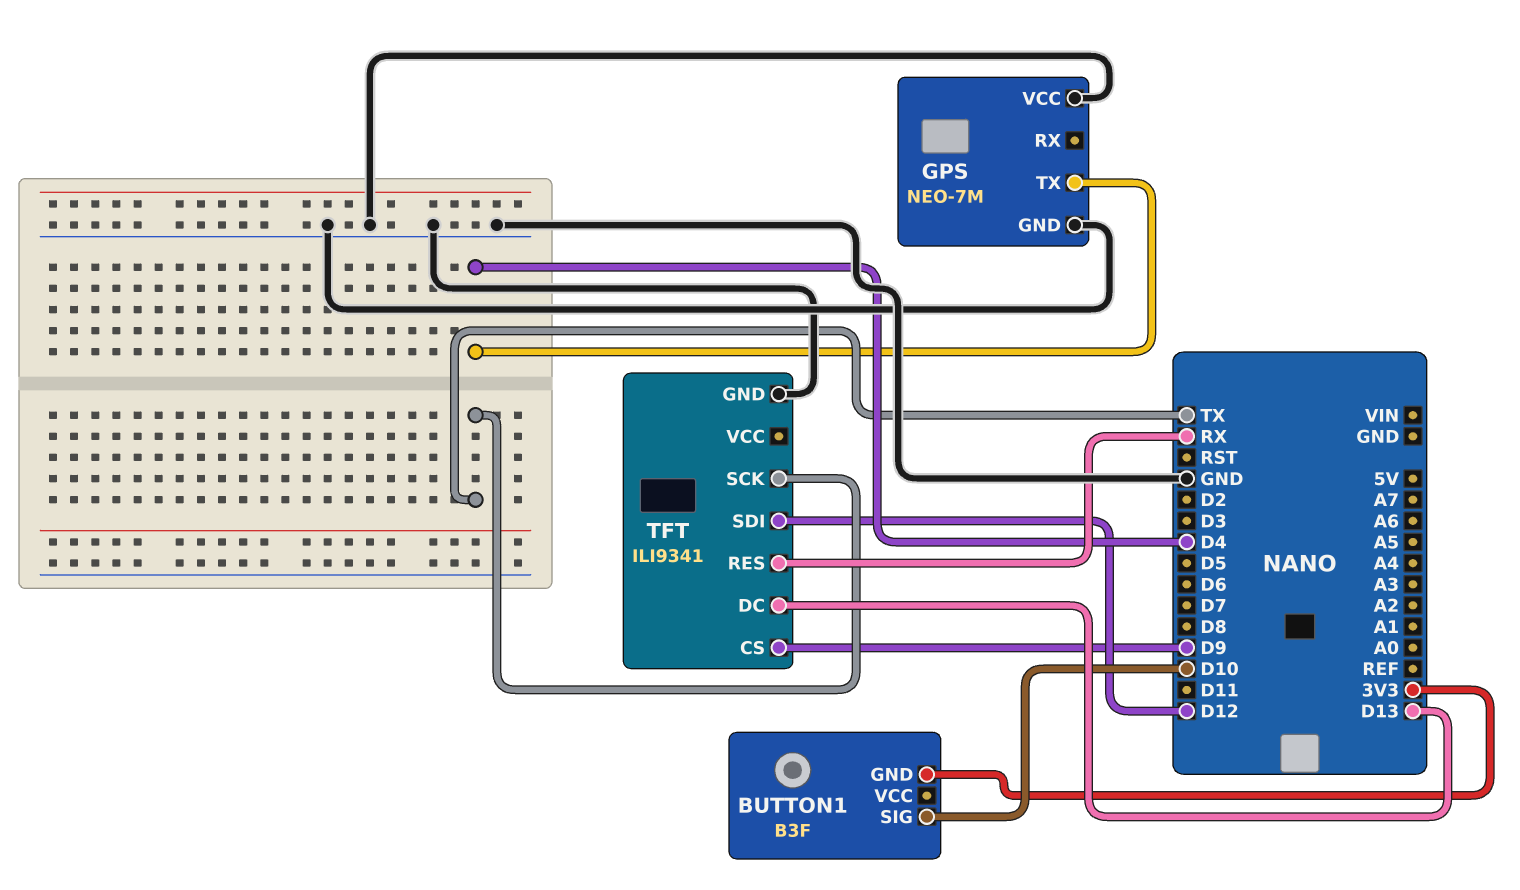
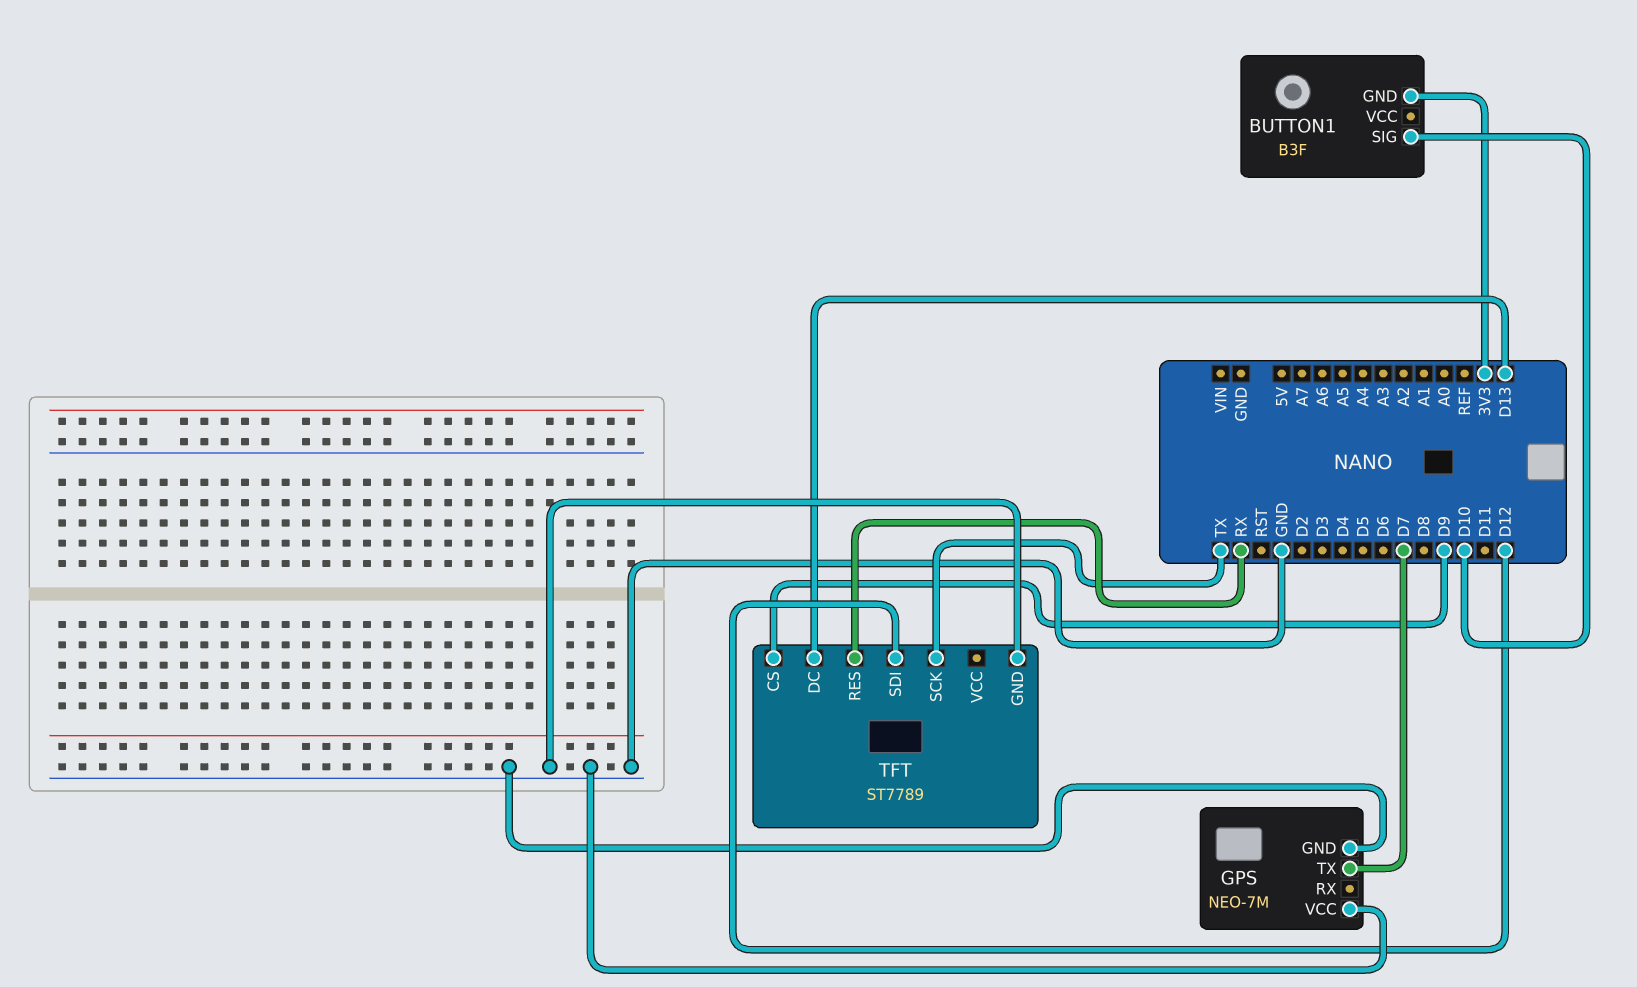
GPS pin TX: D4 -> D7
TFT: ILI9341 -> ST7789

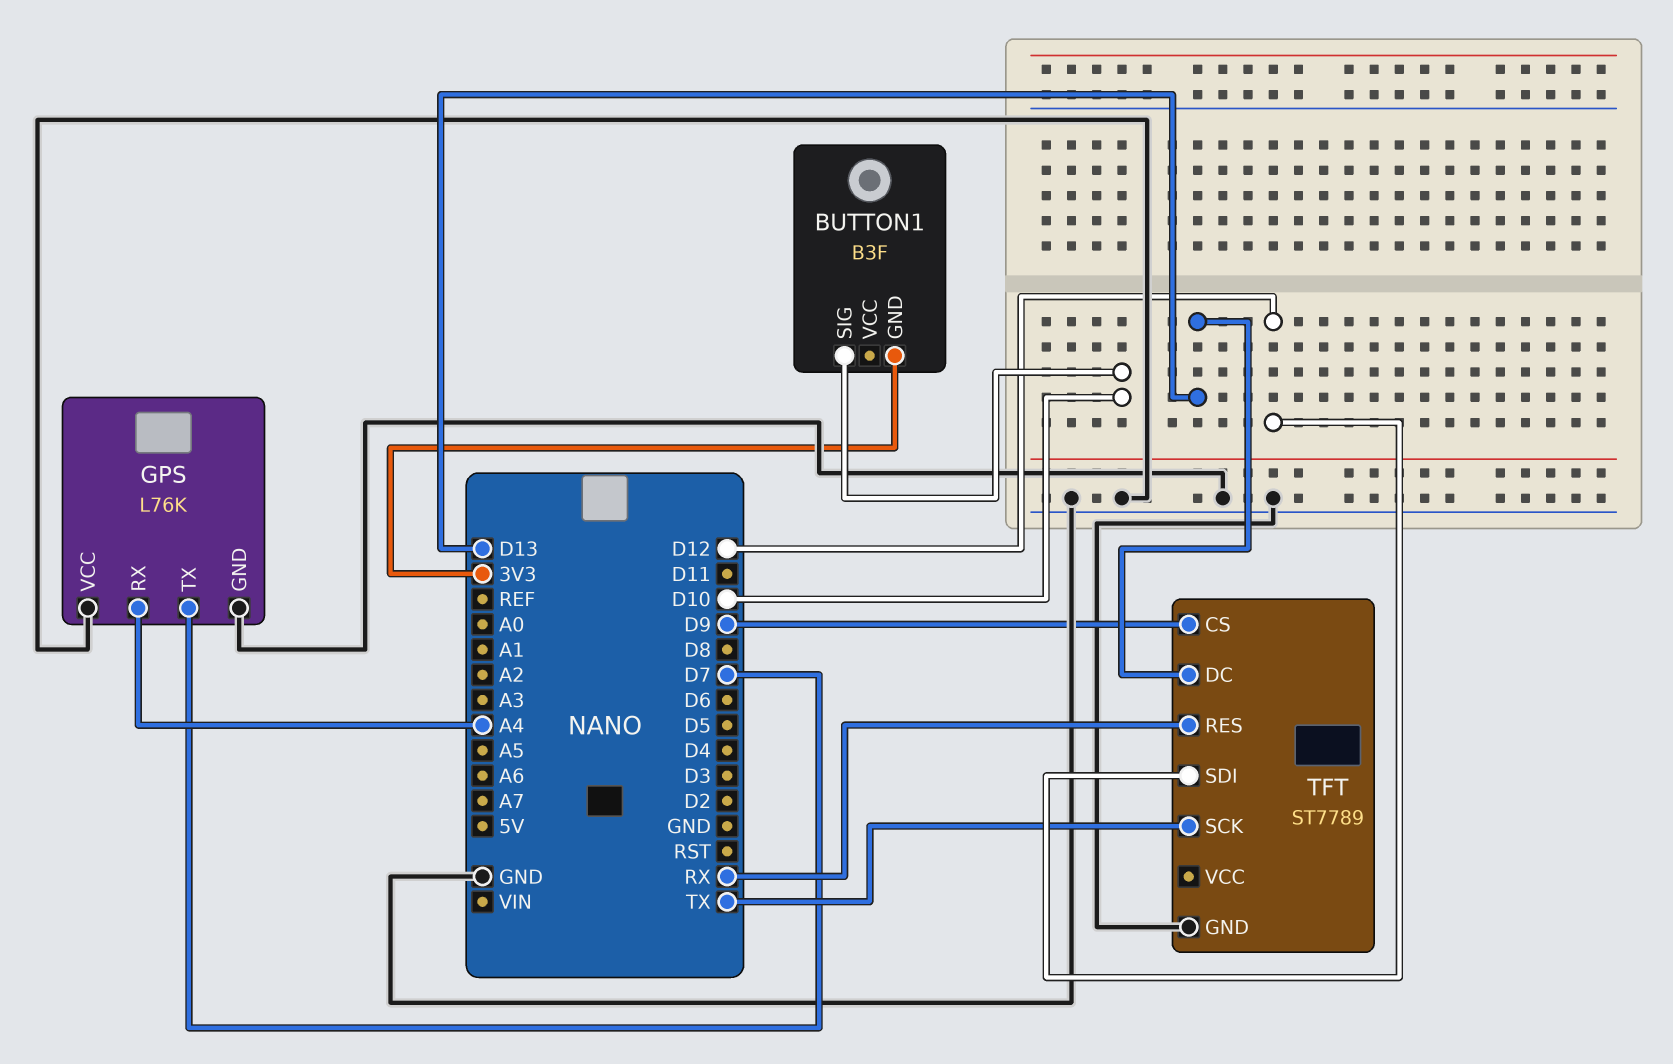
GPS: NEO-7M -> L76K
GPS pin RX: none -> A4

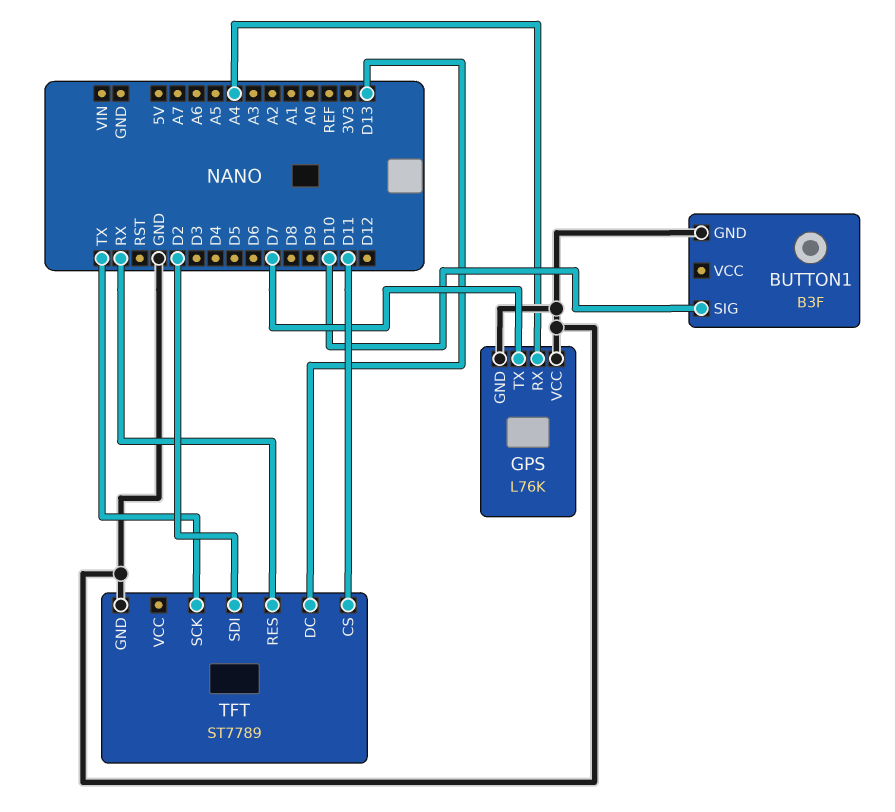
BUTTON1 pin GND: 3V3 -> GND
TFT pin CS: D9 -> D11
TFT pin SDI: D12 -> D2

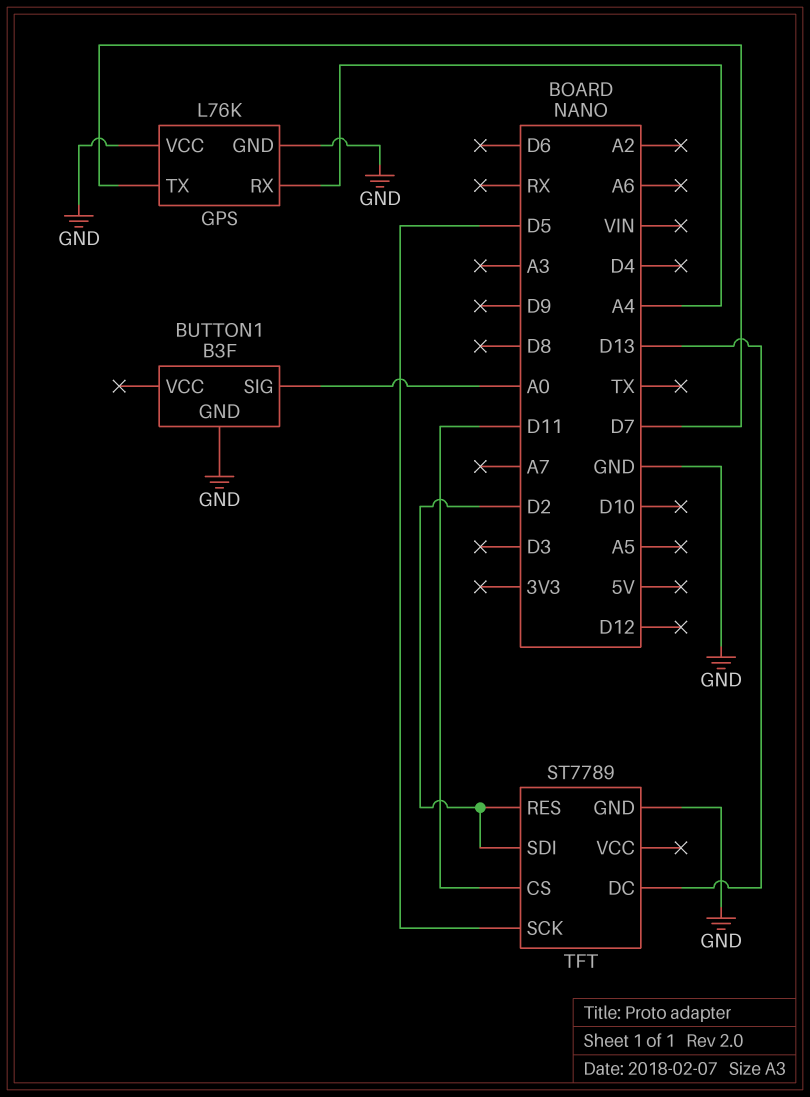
BUTTON1 pin SIG: D10 -> A0
TFT pin RES: RX -> D2
TFT pin SCK: TX -> D5

